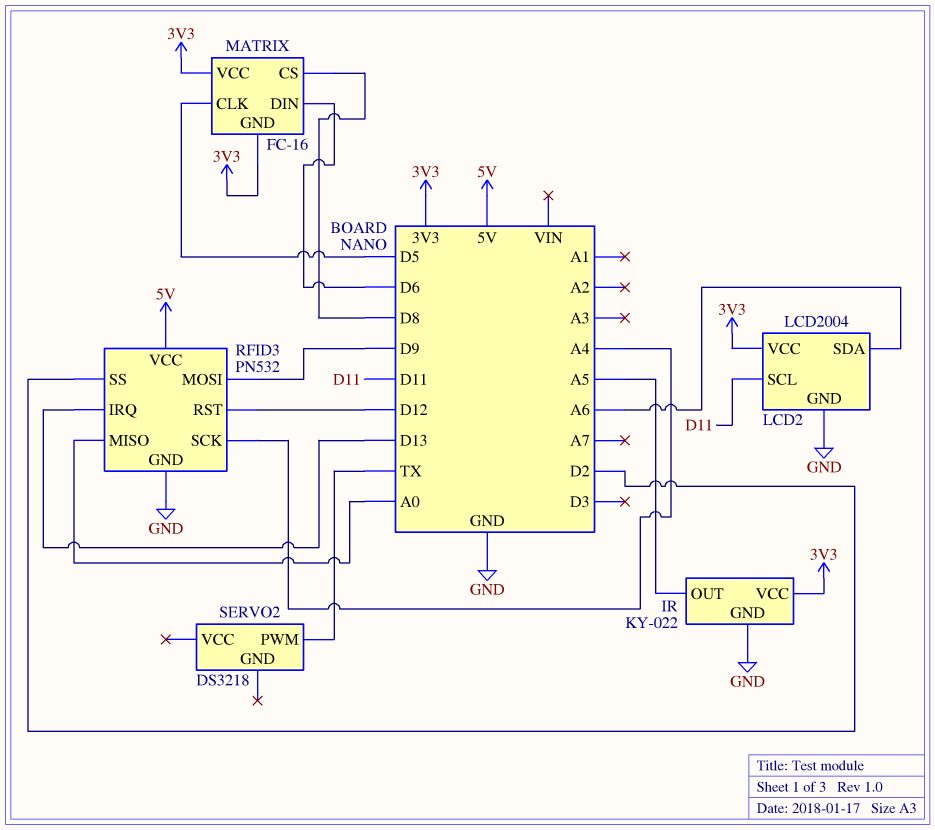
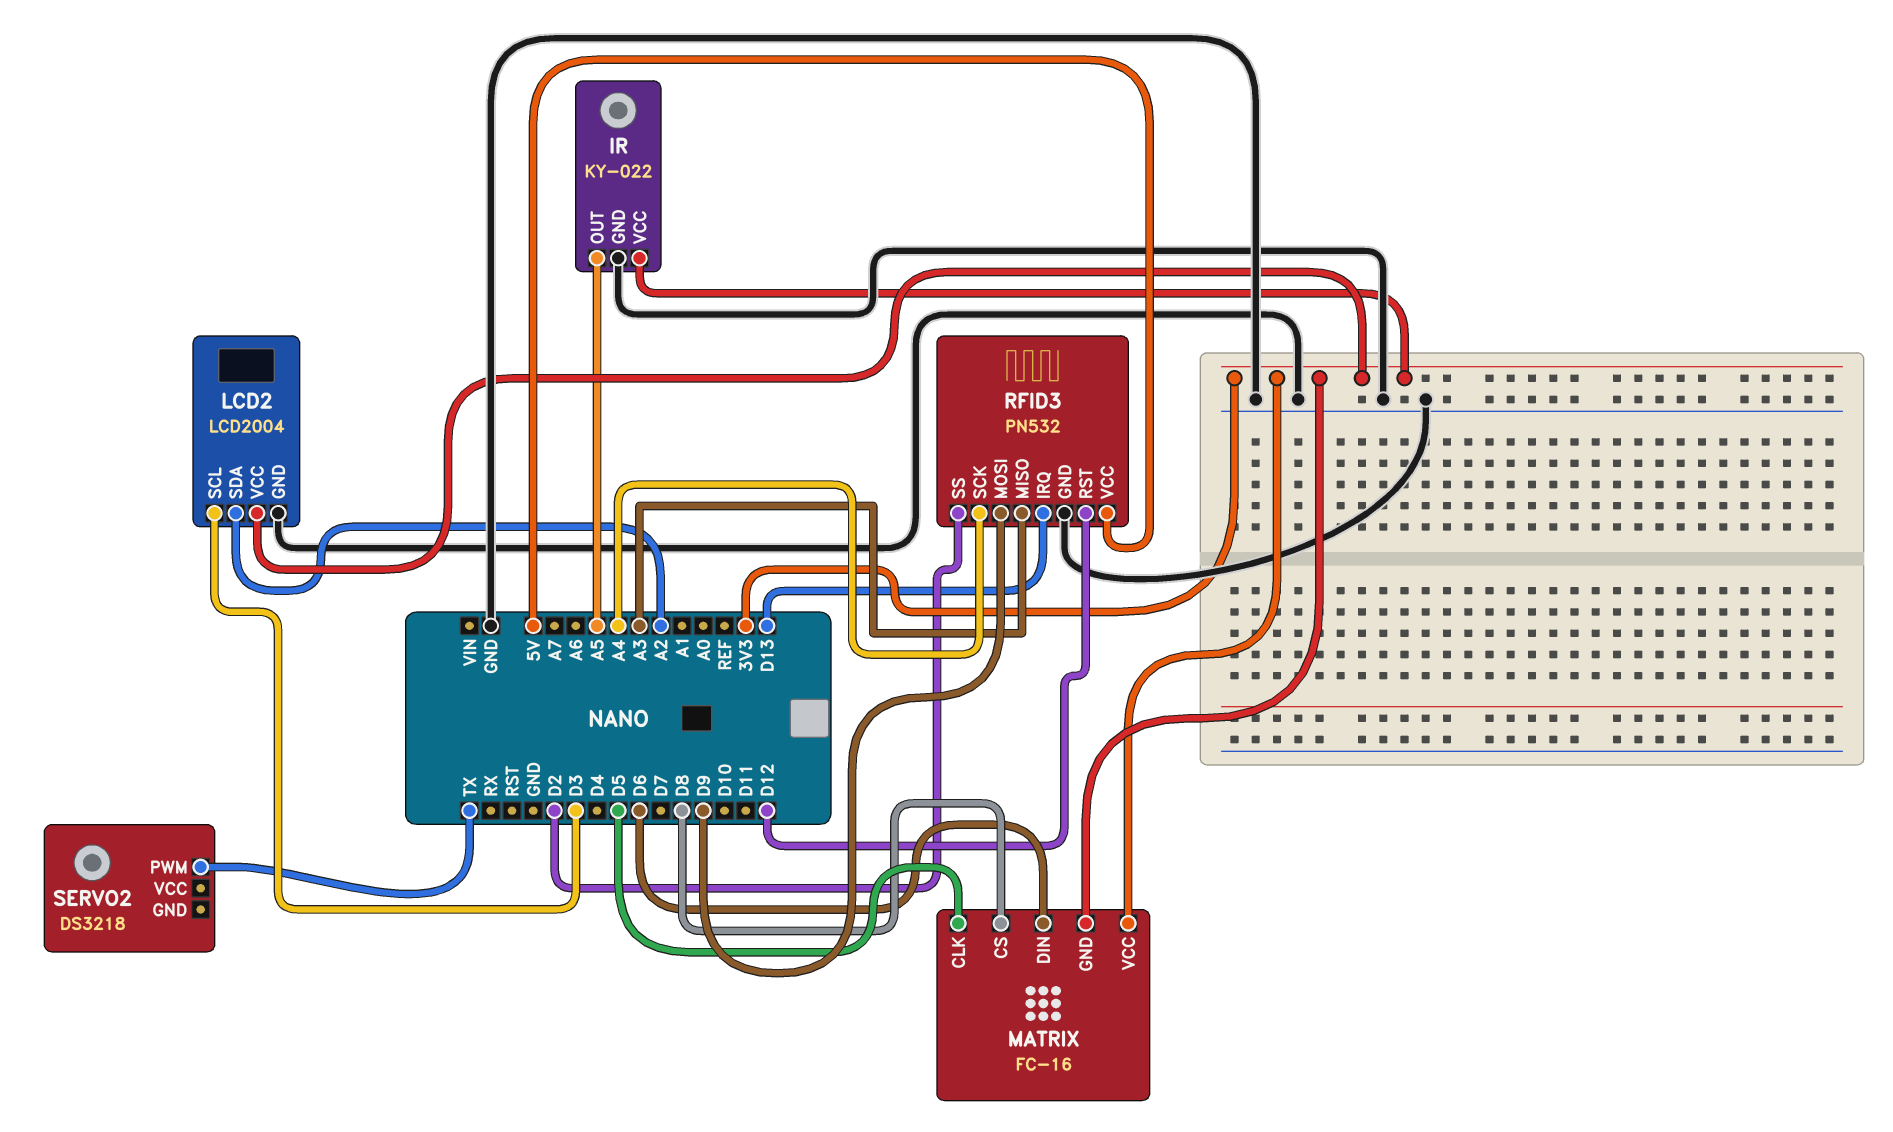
LCD2 pin SCL: D11 -> D3
LCD2 pin SDA: A6 -> A2
RFID3 pin MISO: A0 -> A3

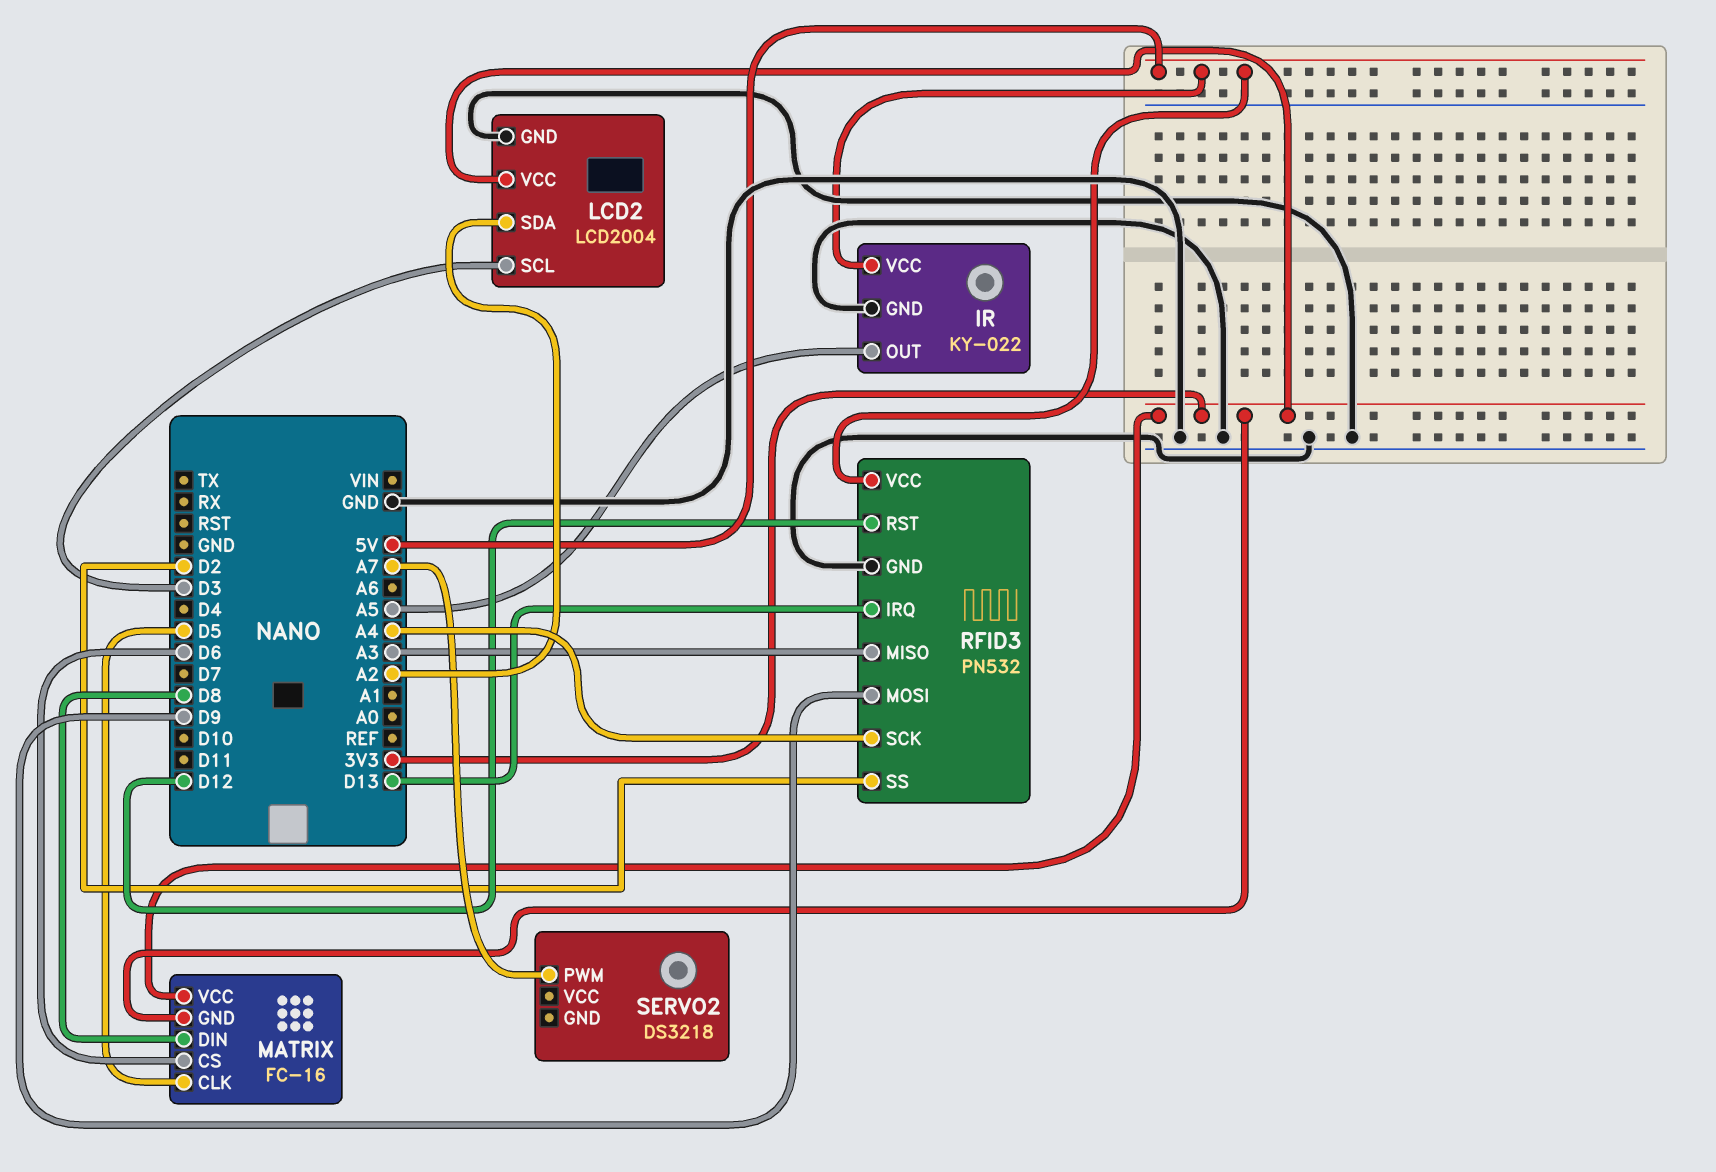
IR pin VCC: 3V3 -> 5V
MATRIX pin CS: D8 -> D6
MATRIX pin DIN: D6 -> D8
SERVO2 pin PWM: TX -> A7

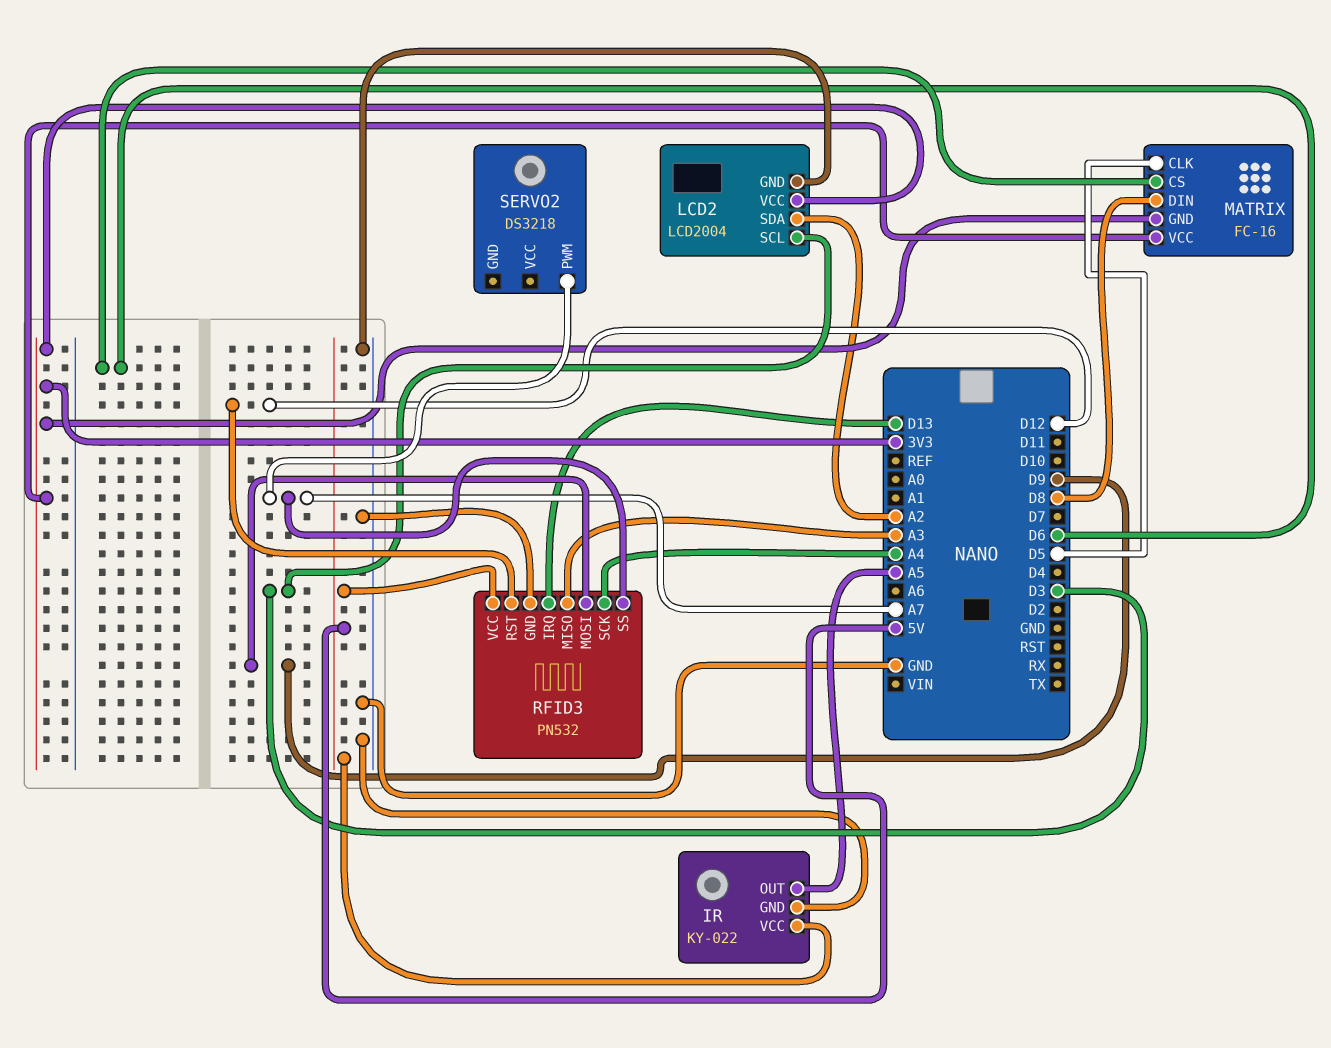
RFID3 pin SS: D2 -> A7

